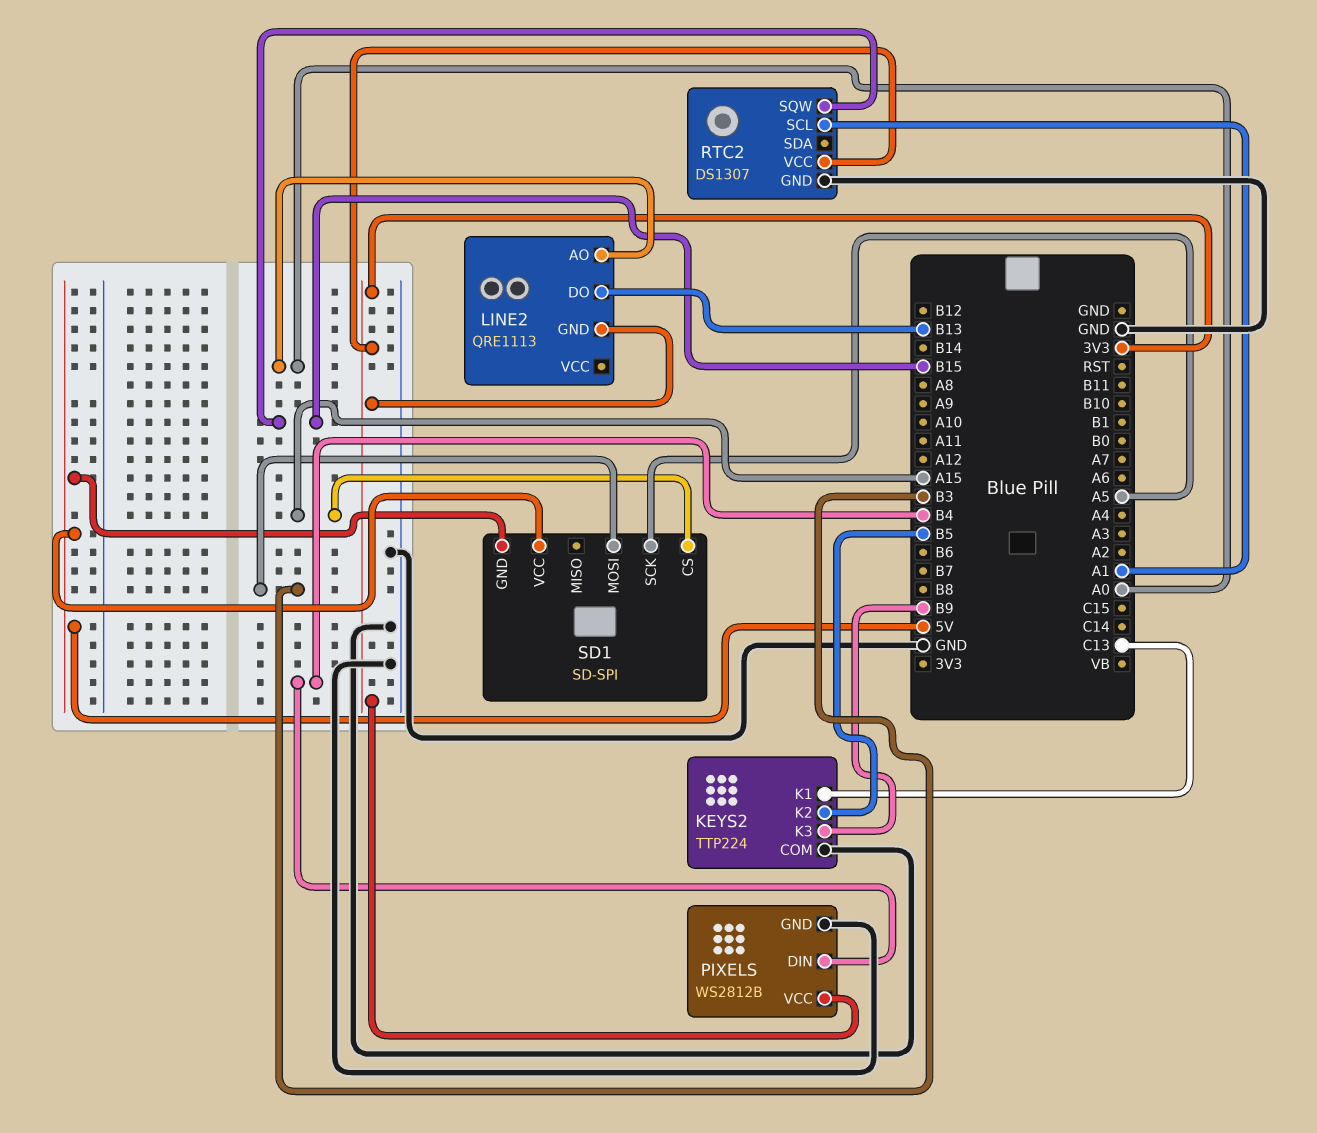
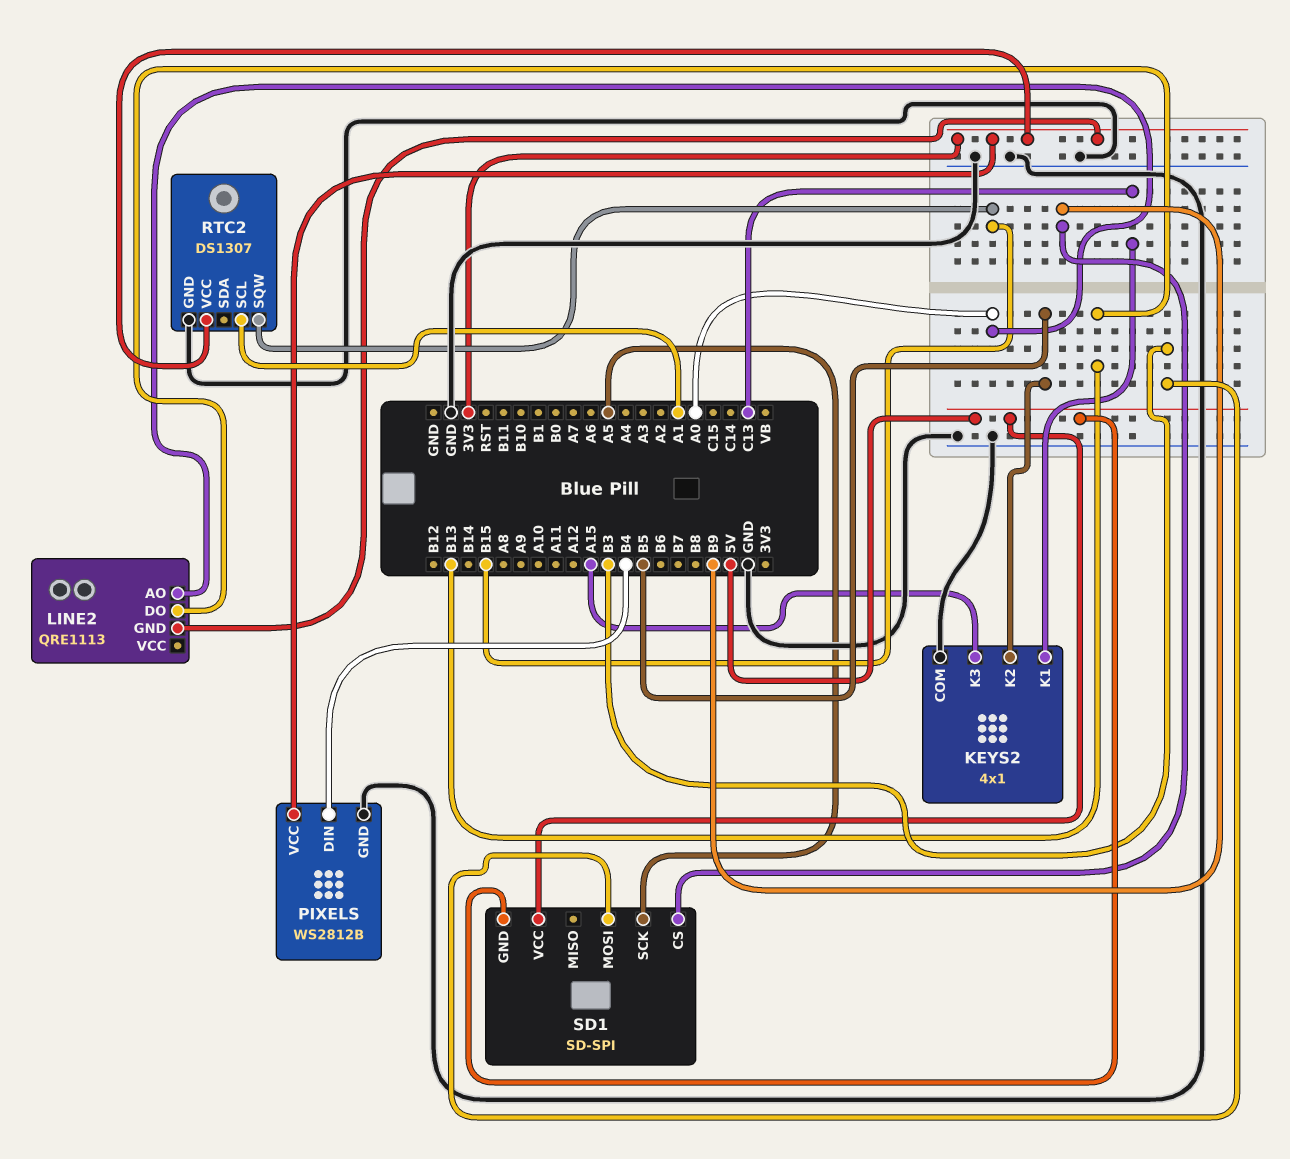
KEYS2: TTP224 -> 4x1
KEYS2 pin K3: B9 -> A15
SD1 pin CS: A15 -> B9

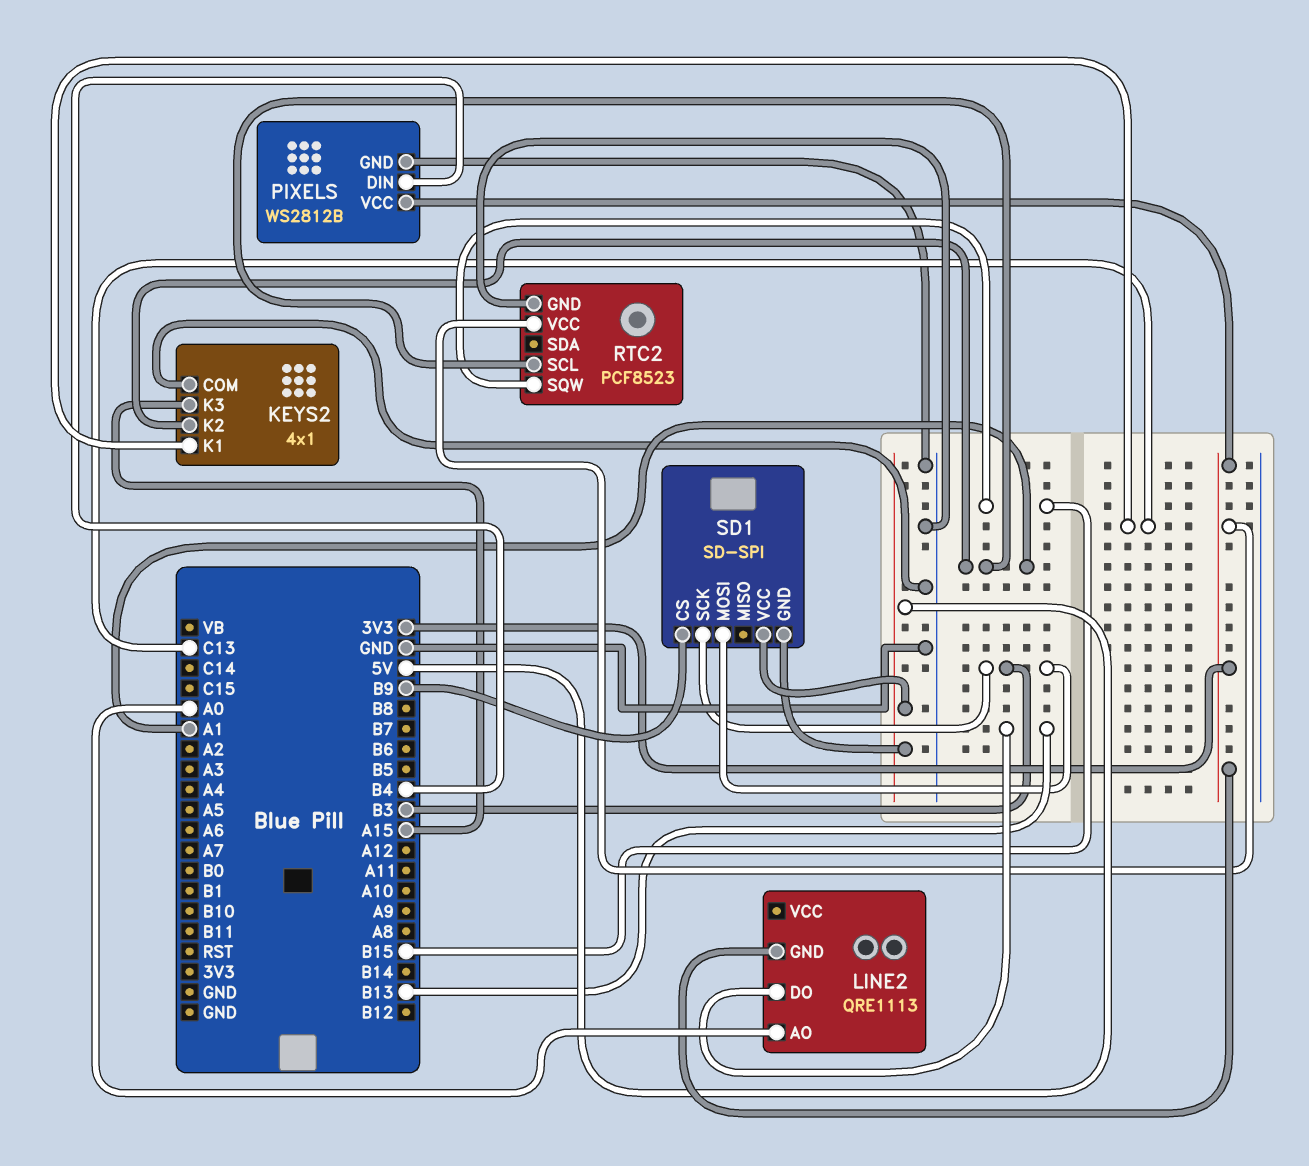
KEYS2 pin K2: B5 -> A1
RTC2: DS1307 -> PCF8523
SD1 pin SCK: A5 -> B3

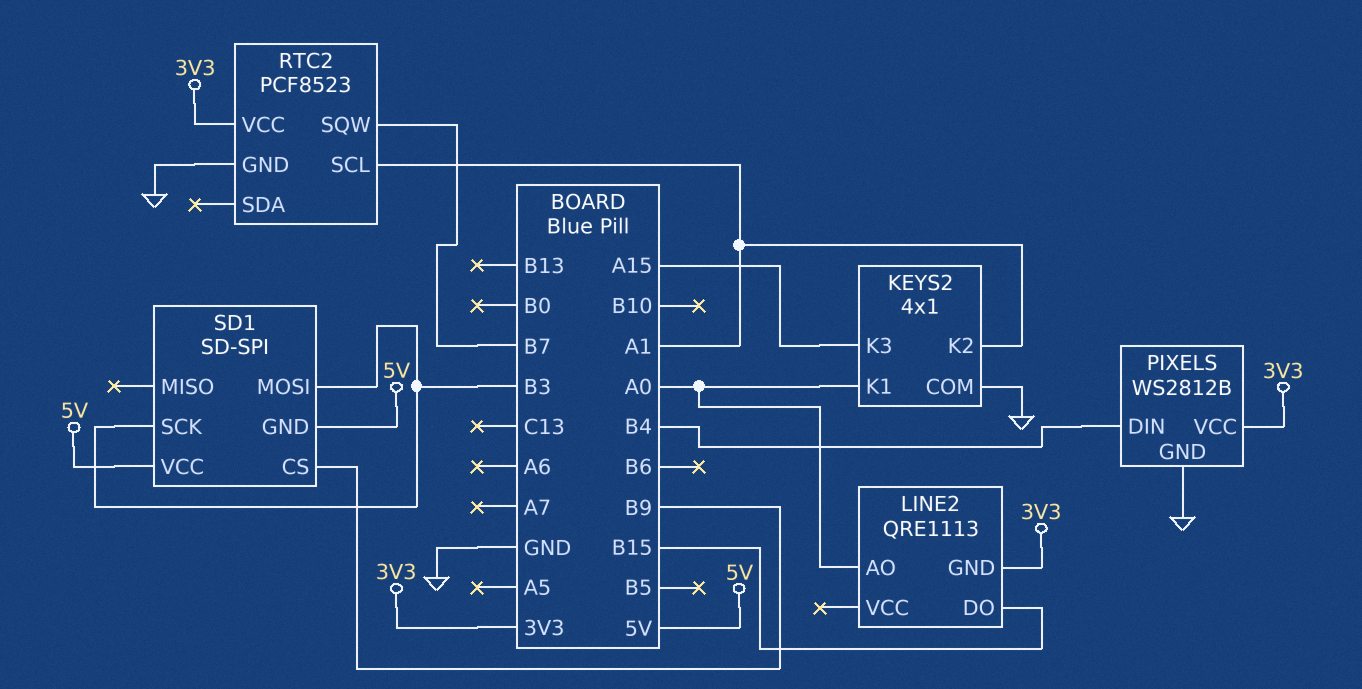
KEYS2 pin K1: C13 -> A0
LINE2 pin DO: B13 -> B15
RTC2 pin SQW: B15 -> B7

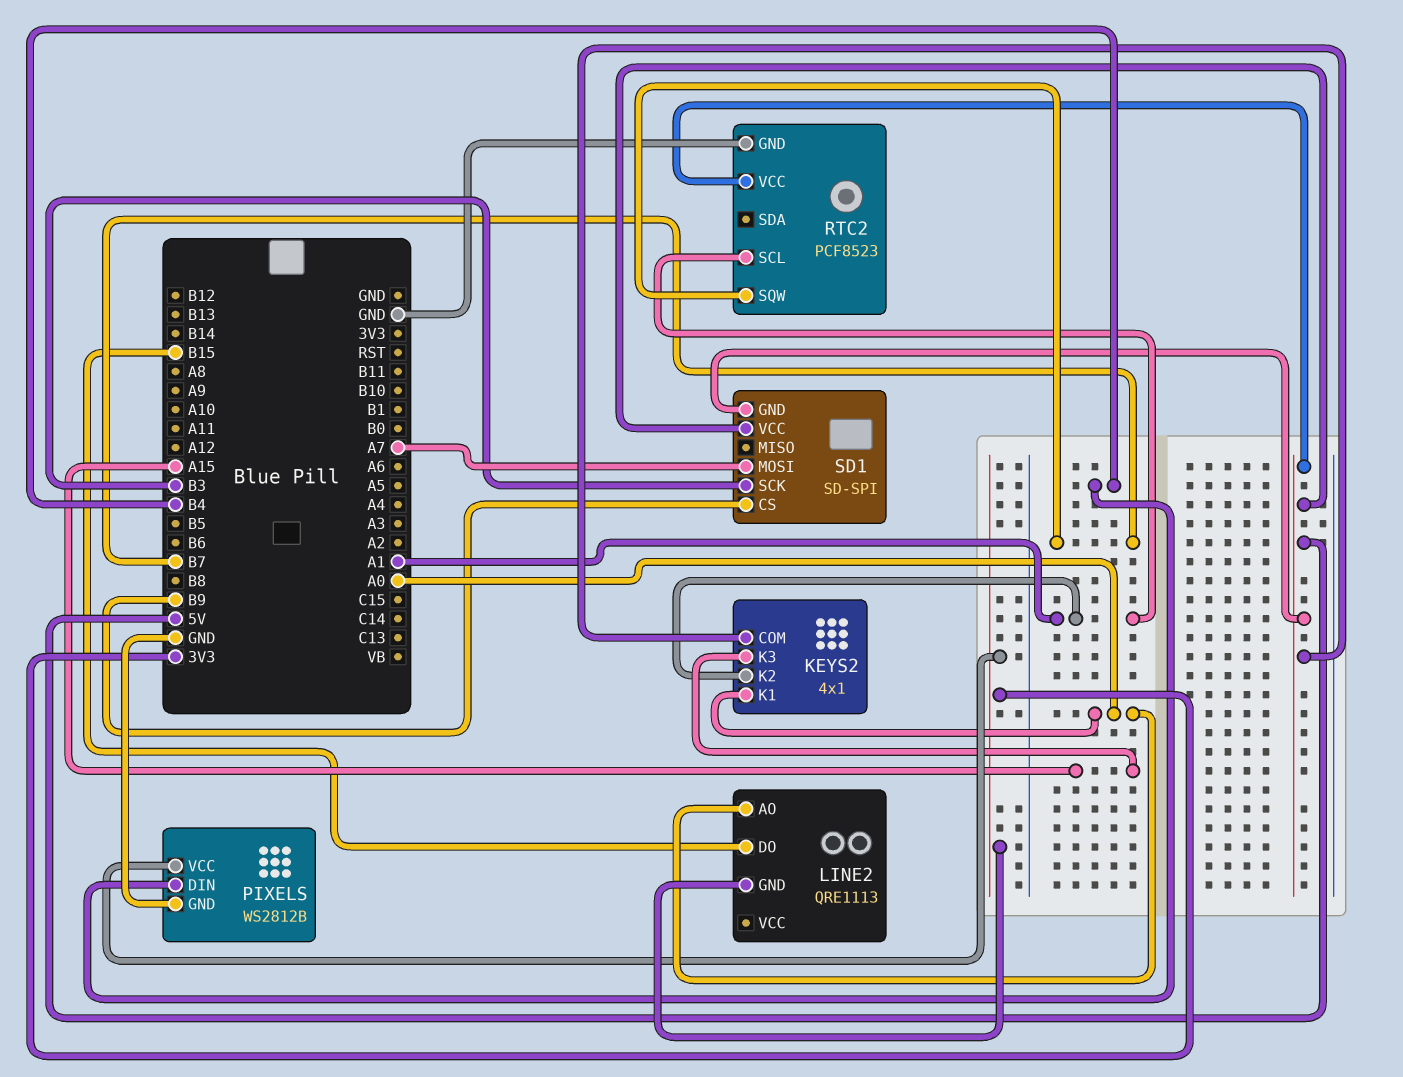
KEYS2 pin COM: GND -> 5V
RTC2 pin VCC: 3V3 -> 5V
SD1 pin MOSI: B3 -> A7

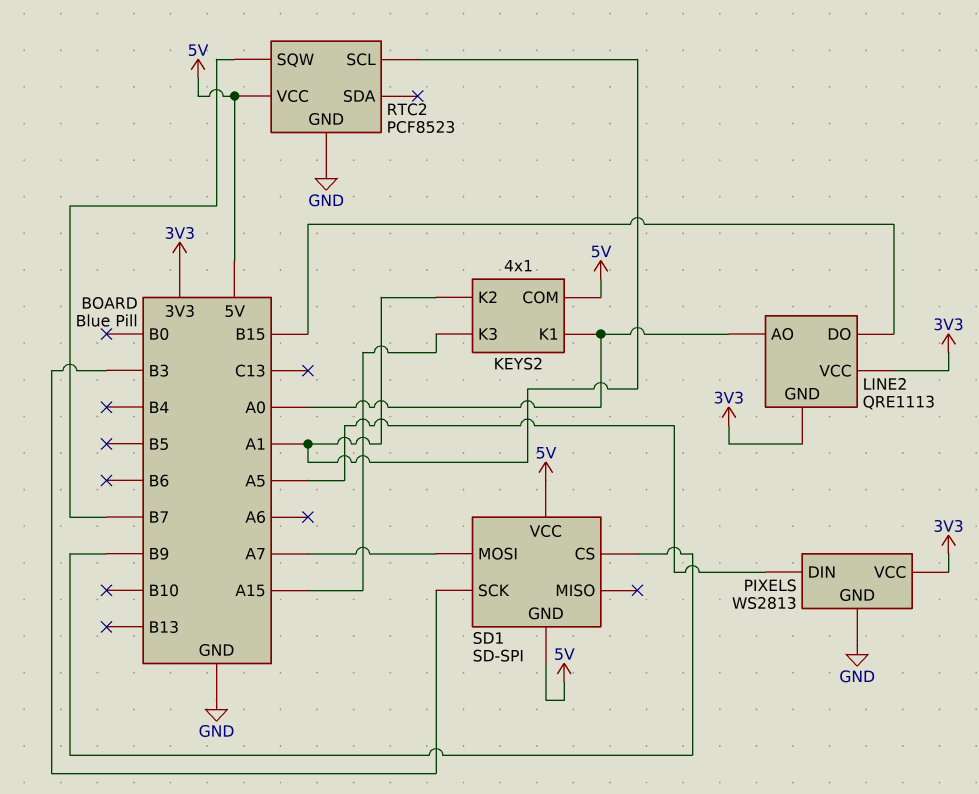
LINE2 pin VCC: none -> 3V3
PIXELS: WS2812B -> WS2813
PIXELS pin DIN: B4 -> A5

